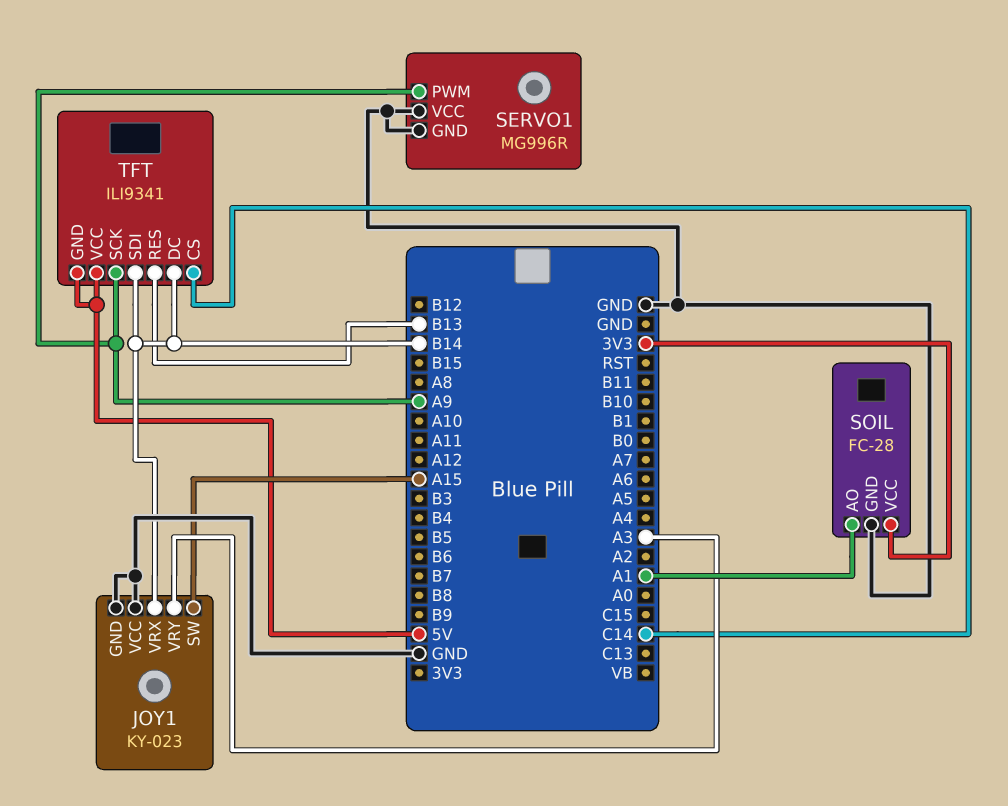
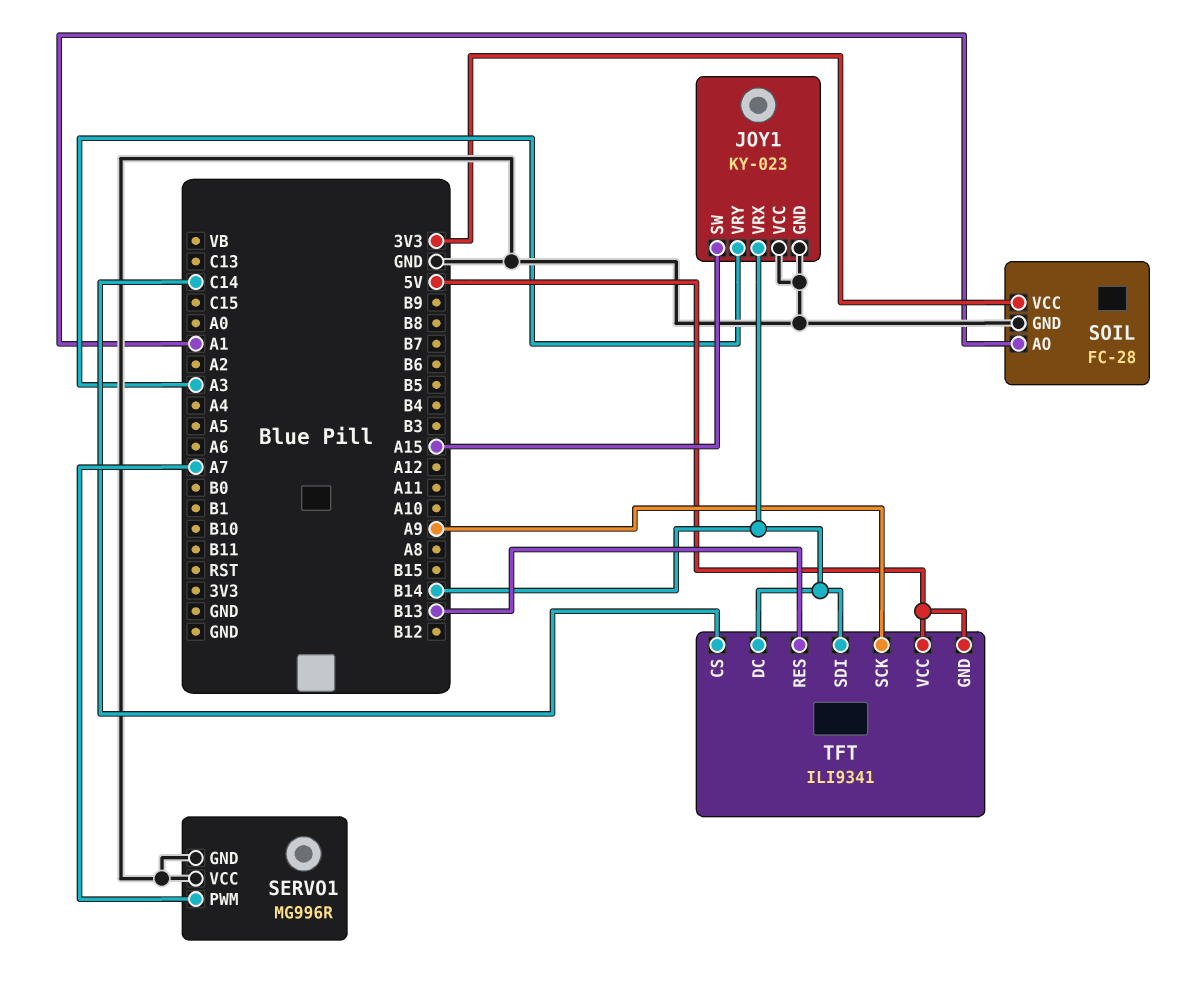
SERVO1 pin PWM: A9 -> A7

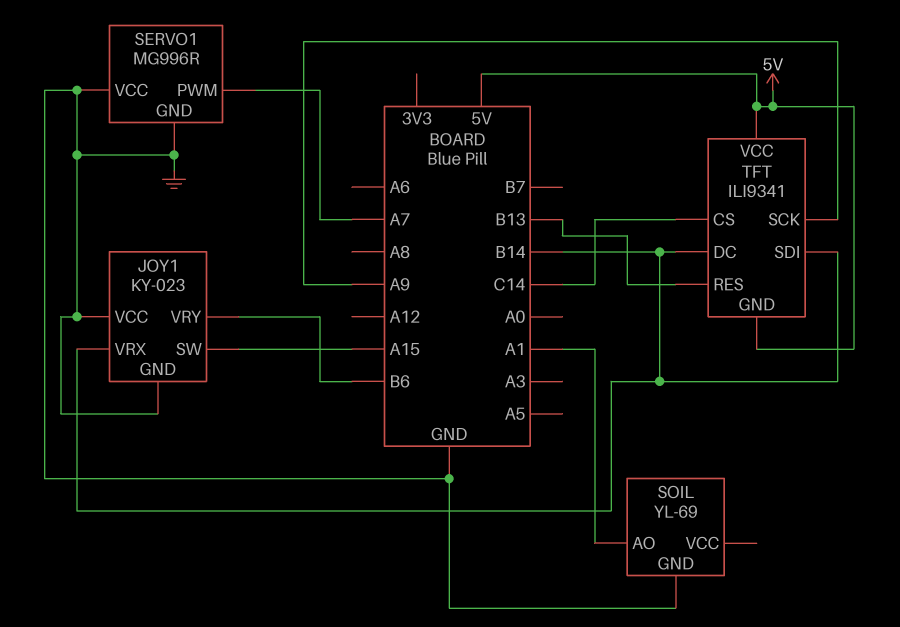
JOY1 pin VRY: A3 -> B6
SOIL: FC-28 -> YL-69
SOIL pin VCC: 3V3 -> none

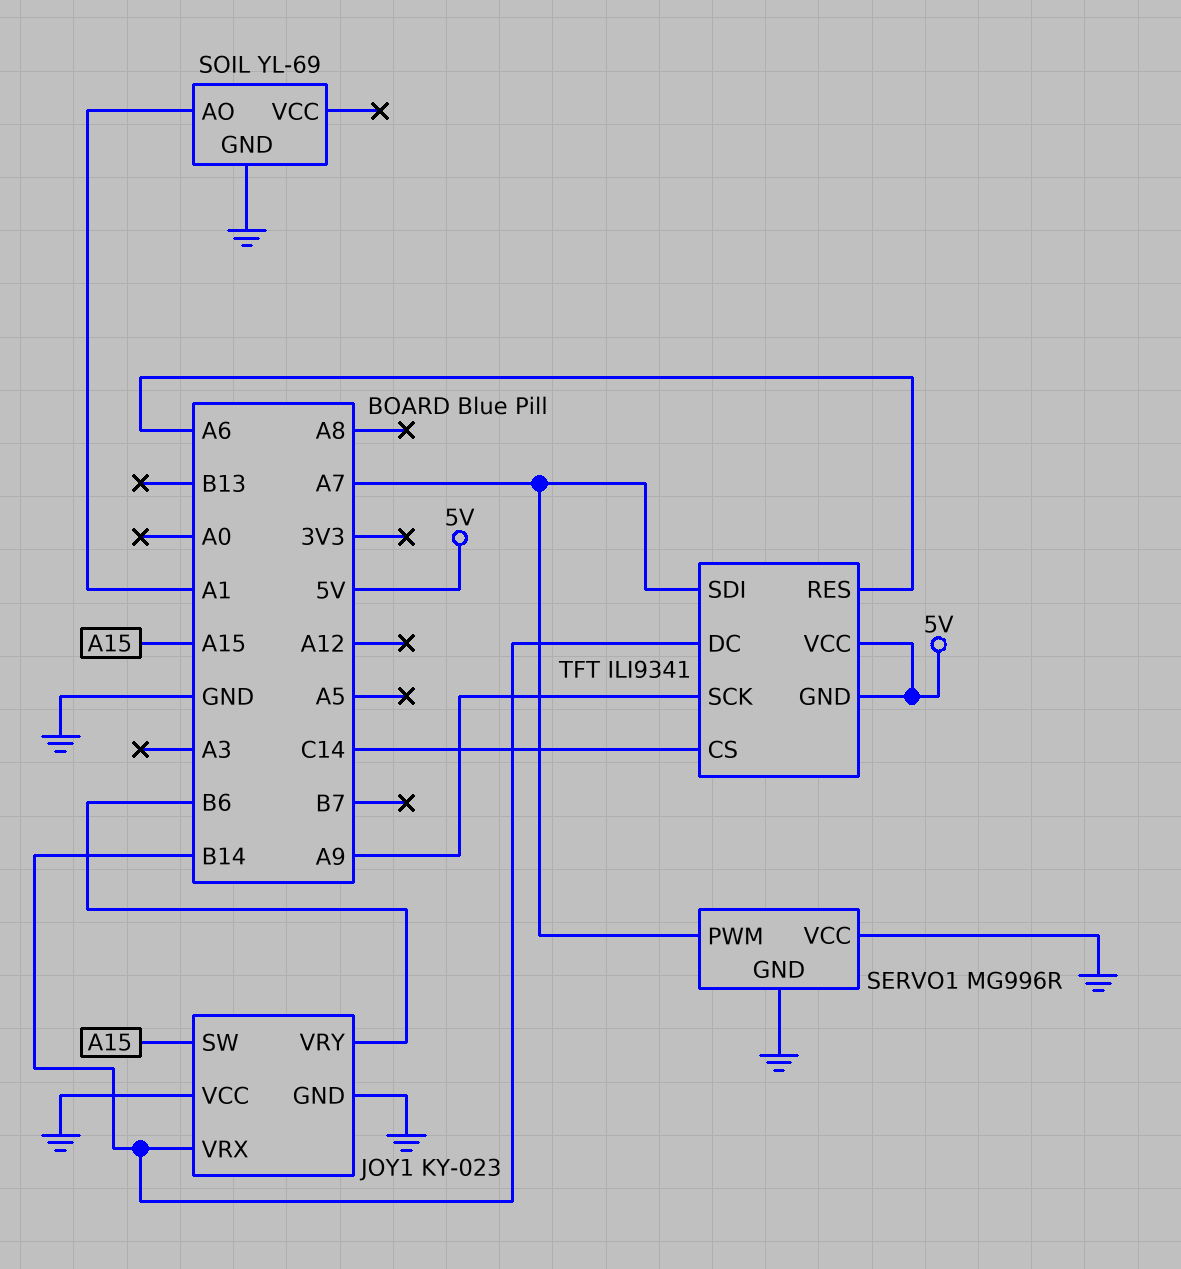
TFT pin RES: B13 -> A6
TFT pin SDI: B14 -> A7

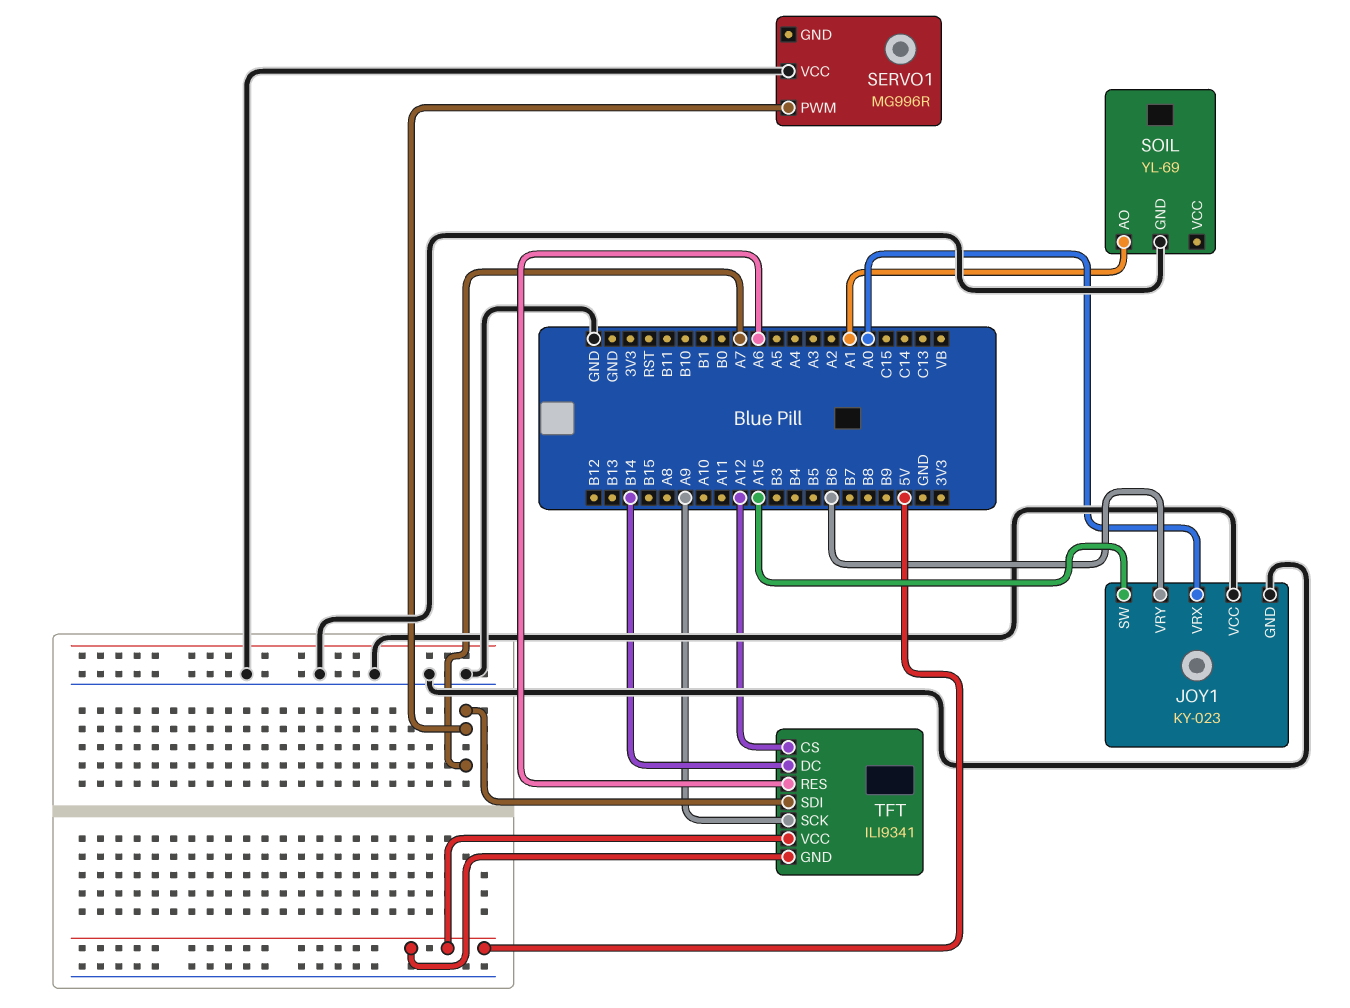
JOY1 pin VRX: B14 -> A0
SERVO1 pin GND: GND -> none
TFT pin CS: C14 -> A12

